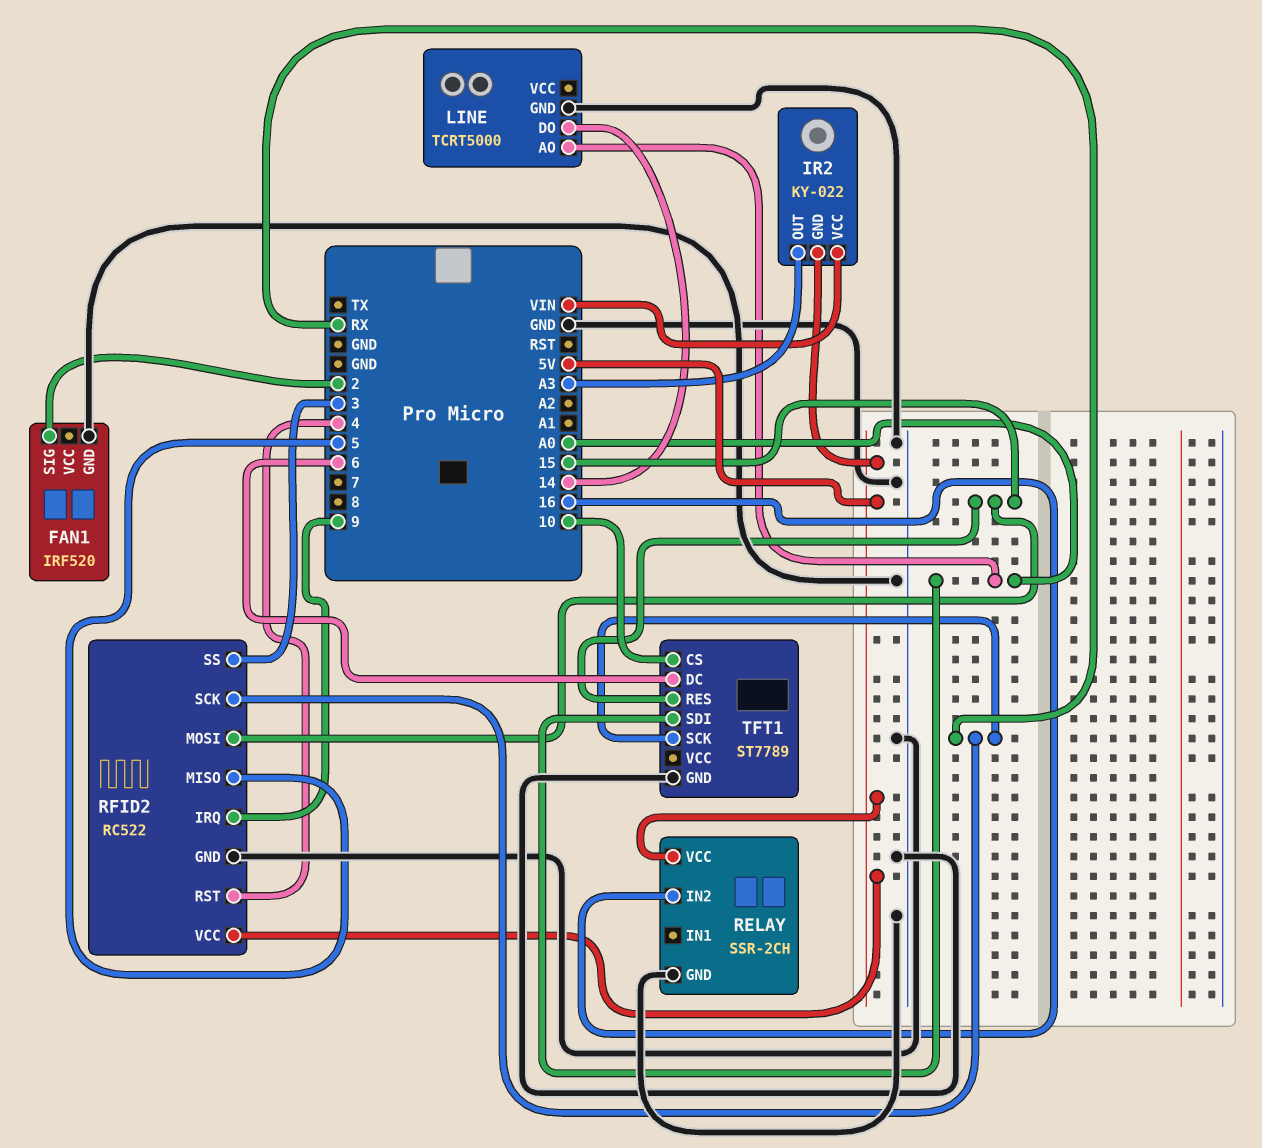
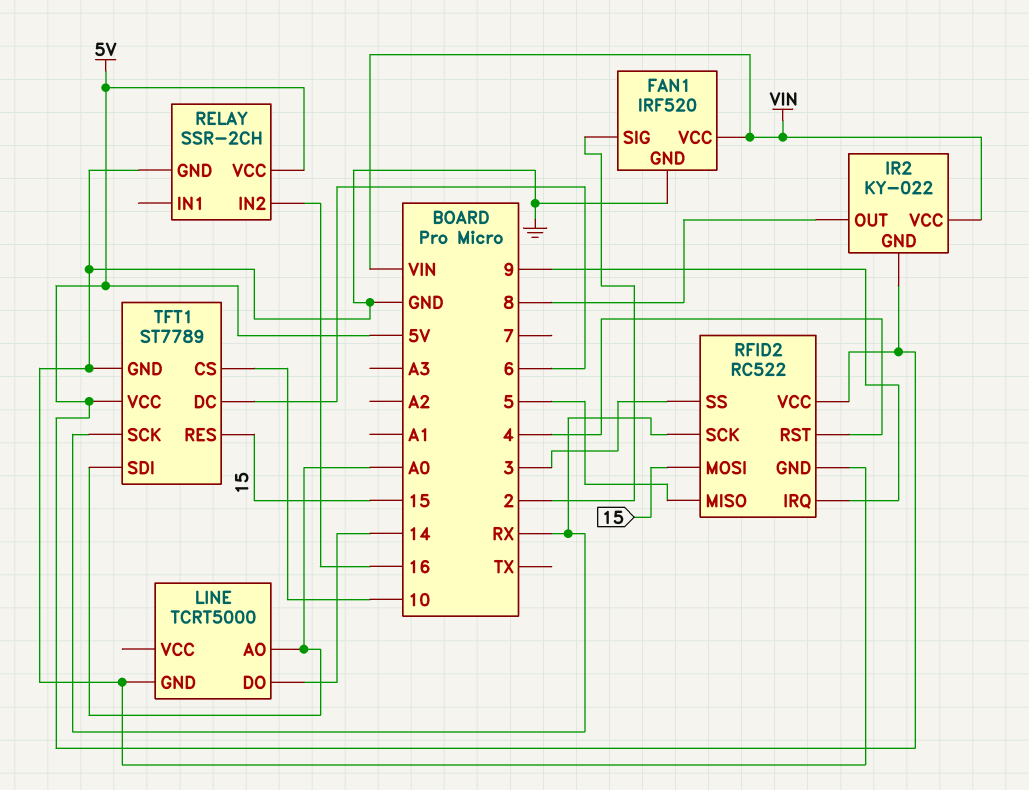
FAN1 pin VCC: none -> VIN
IR2 pin OUT: A3 -> 8
TFT1 pin VCC: none -> 5V

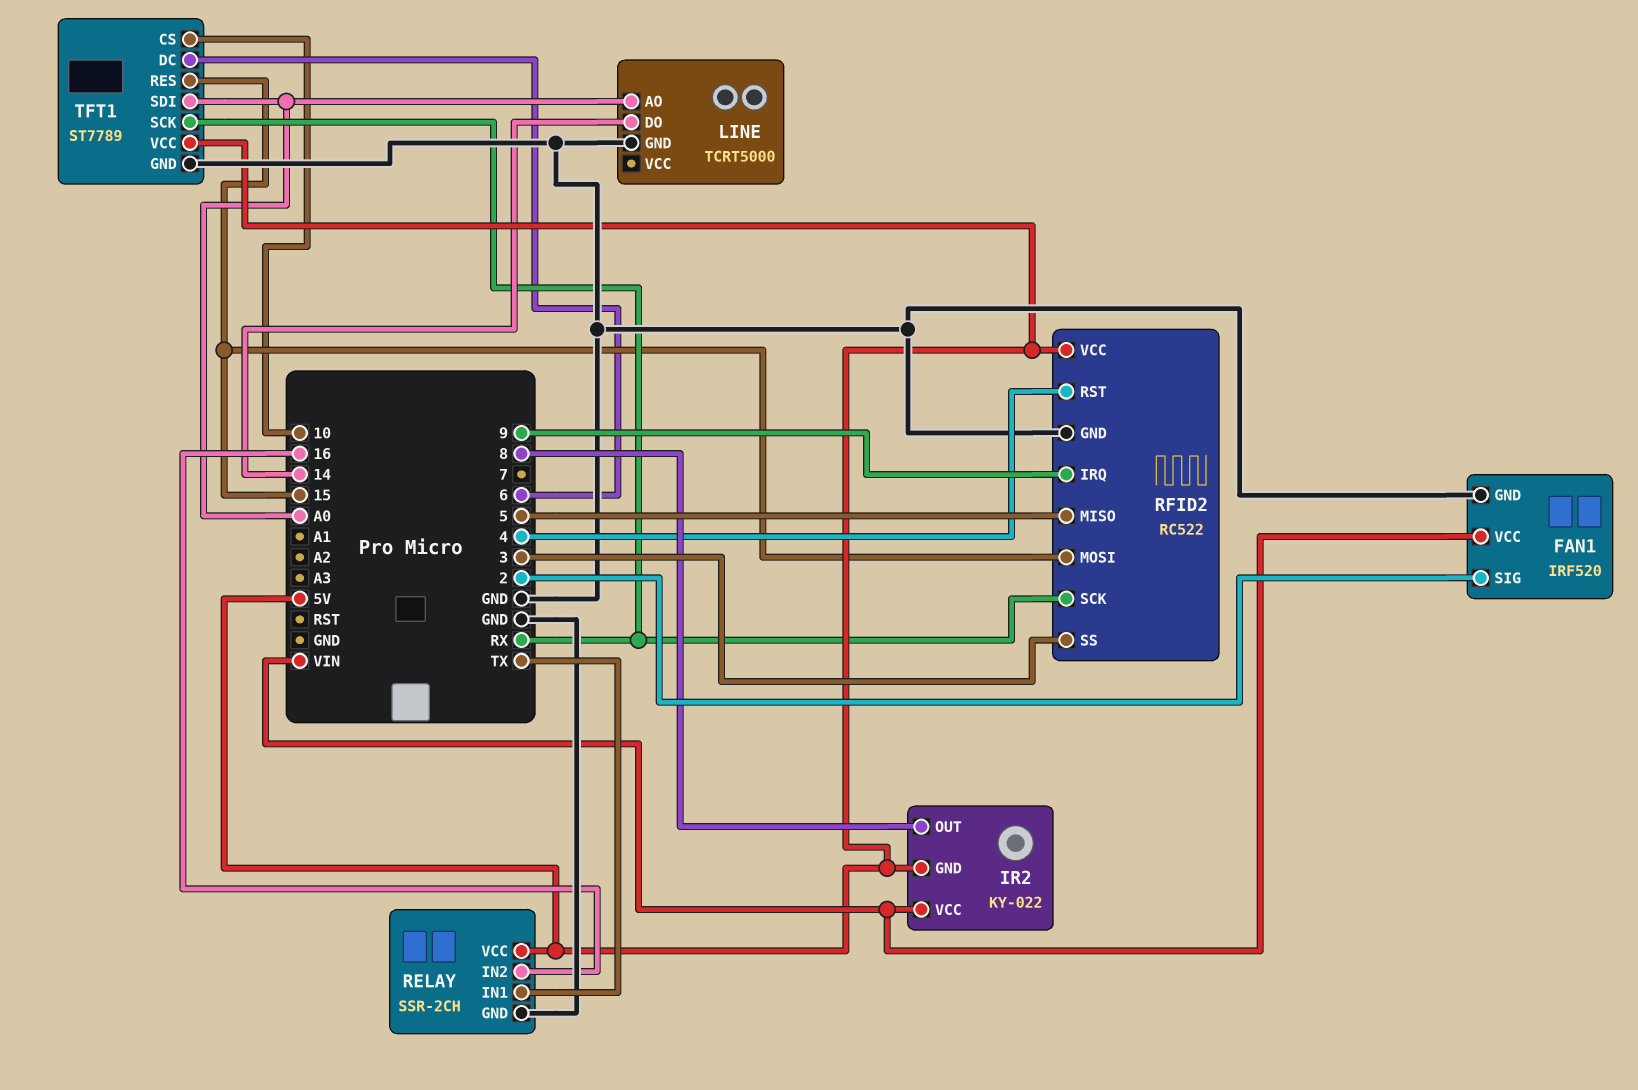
RELAY pin IN1: none -> TX

